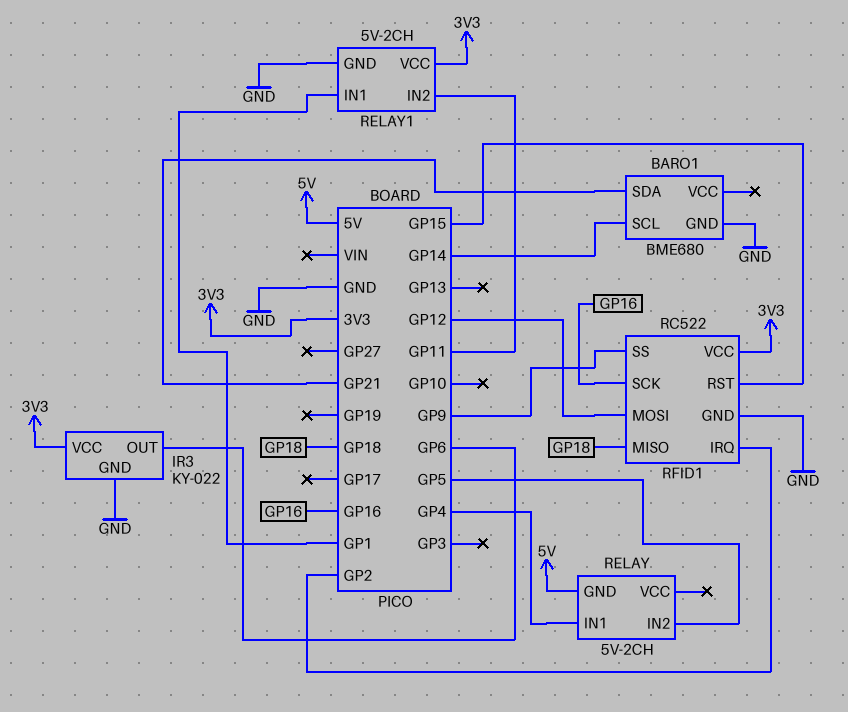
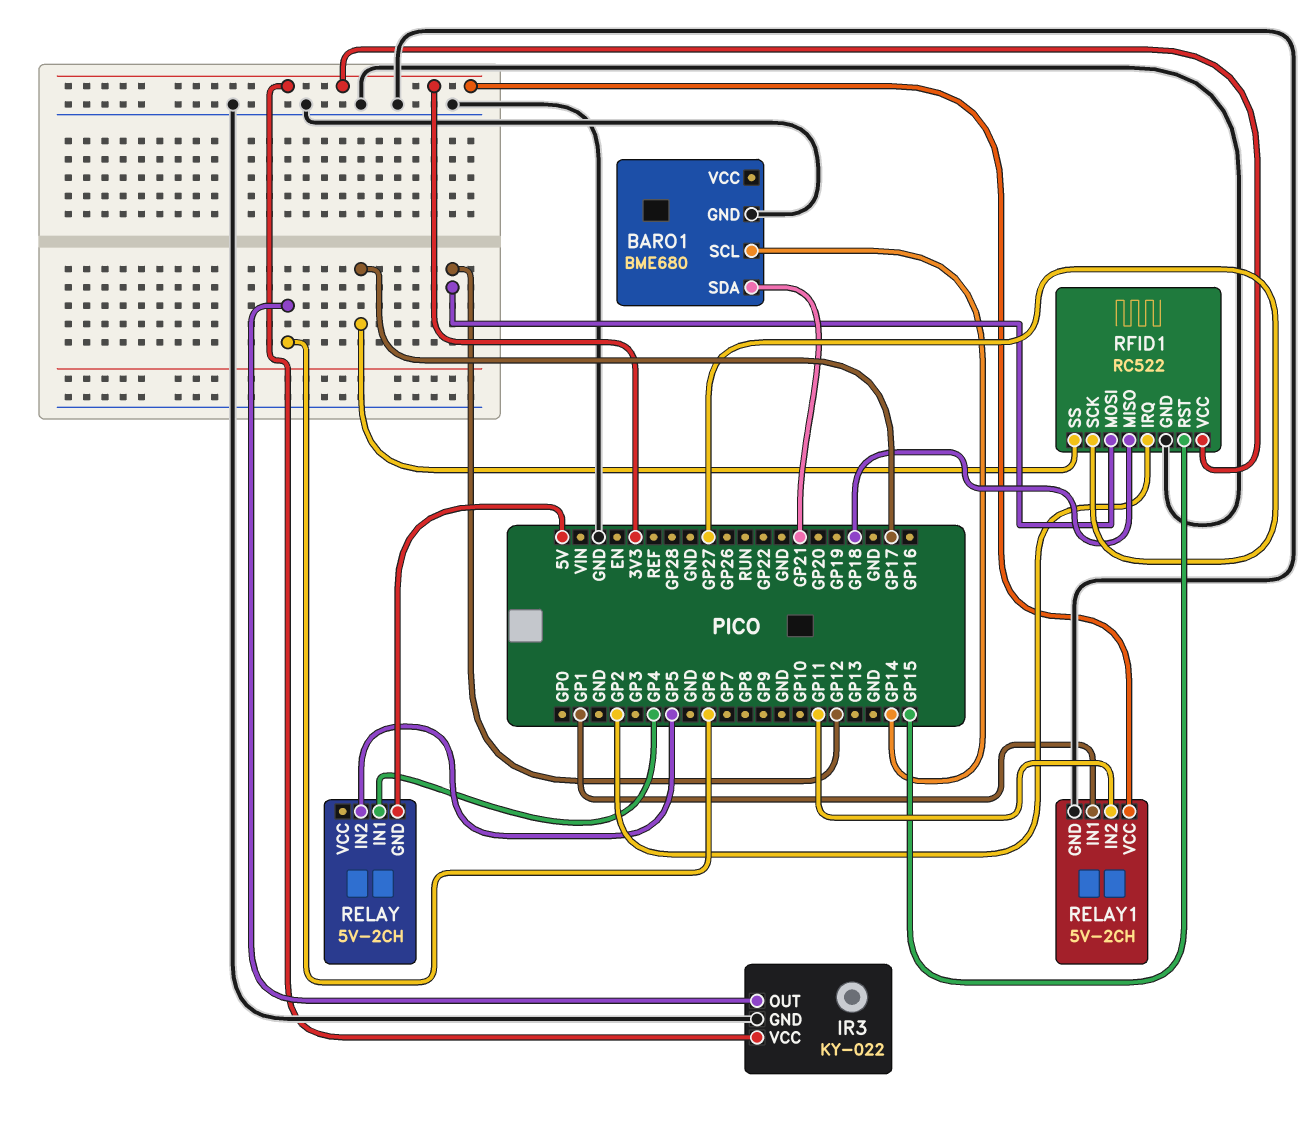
RFID1 pin SCK: GP16 -> GP27
RFID1 pin SS: GP9 -> GP17

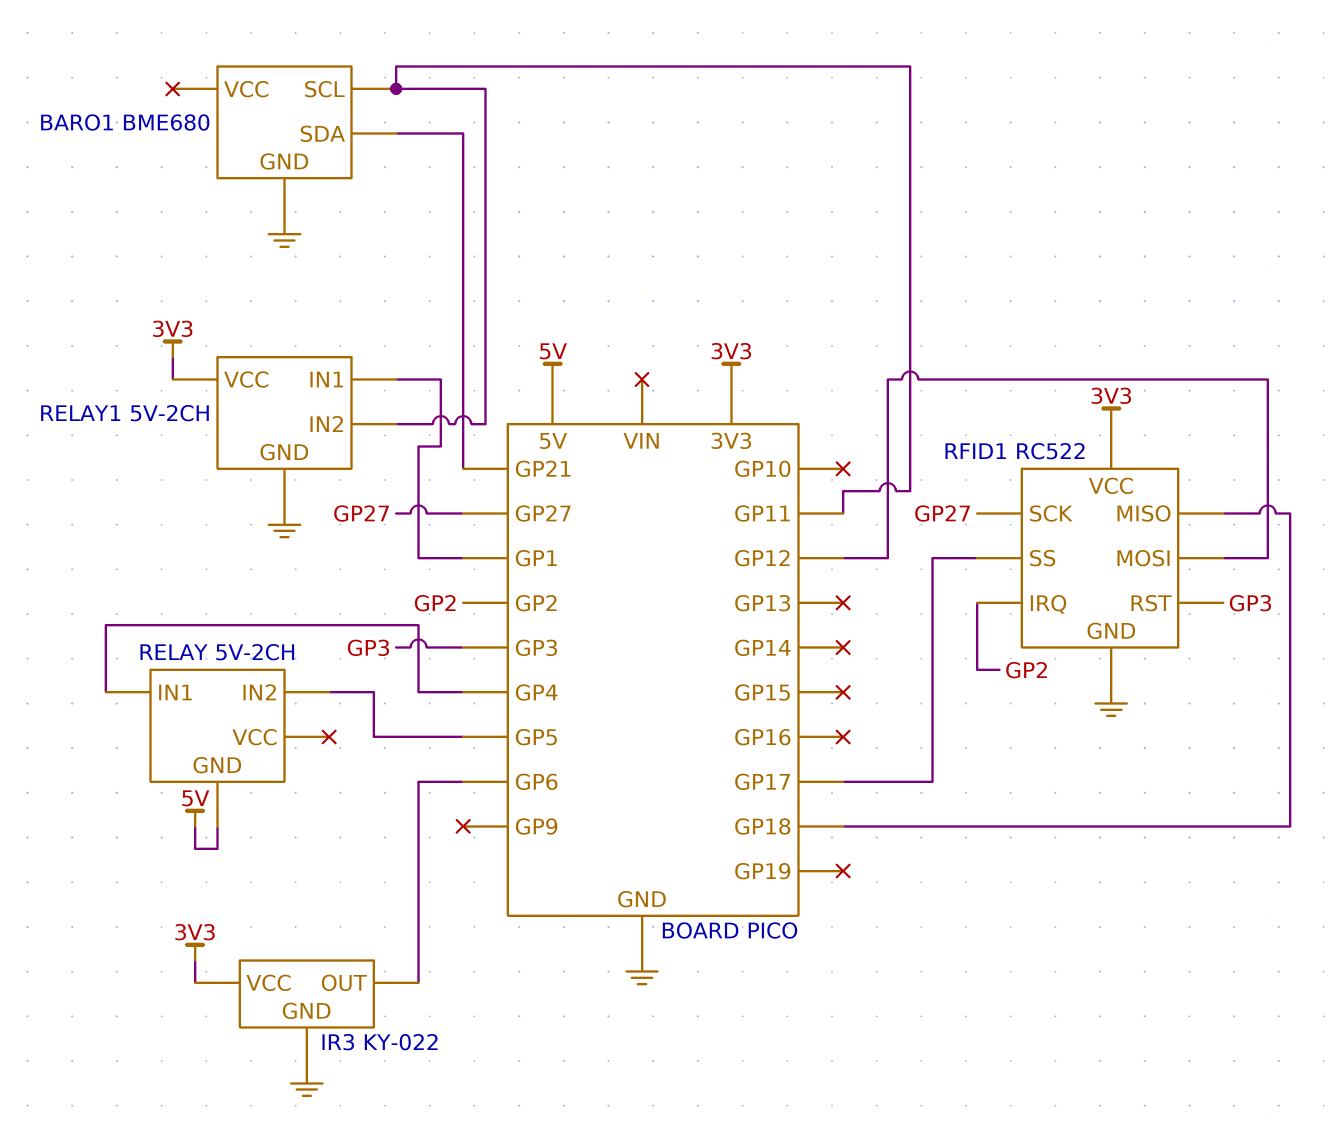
BARO1 pin SCL: GP14 -> GP11
RFID1 pin RST: GP15 -> GP3

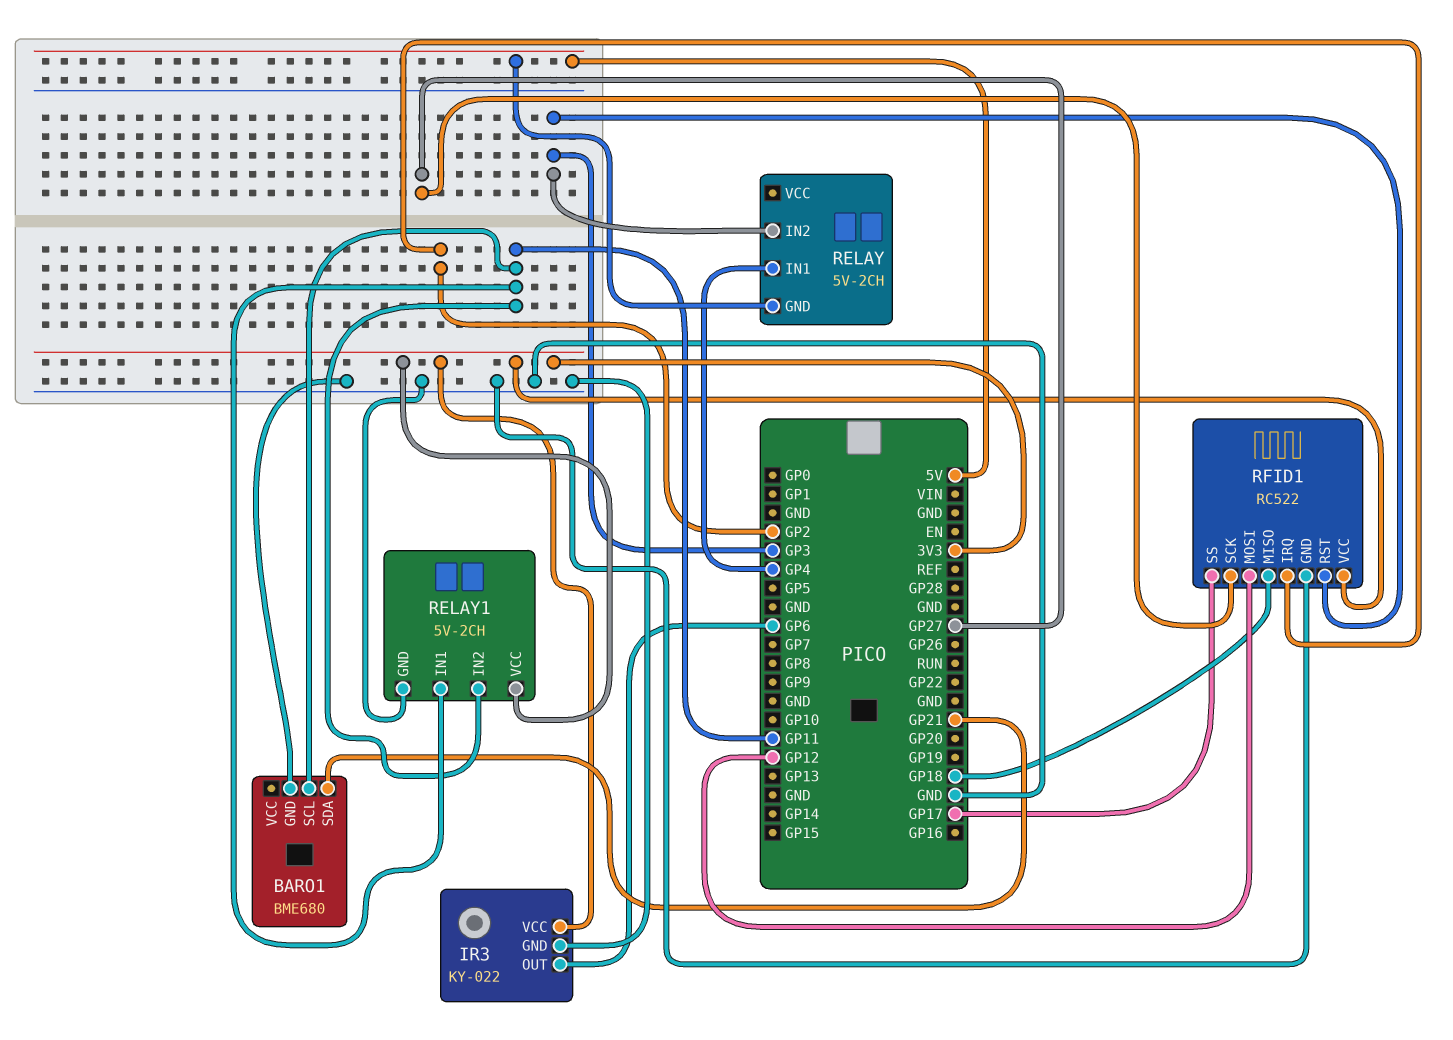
RELAY pin IN2: GP5 -> GP3
RELAY1 pin IN1: GP1 -> GP11

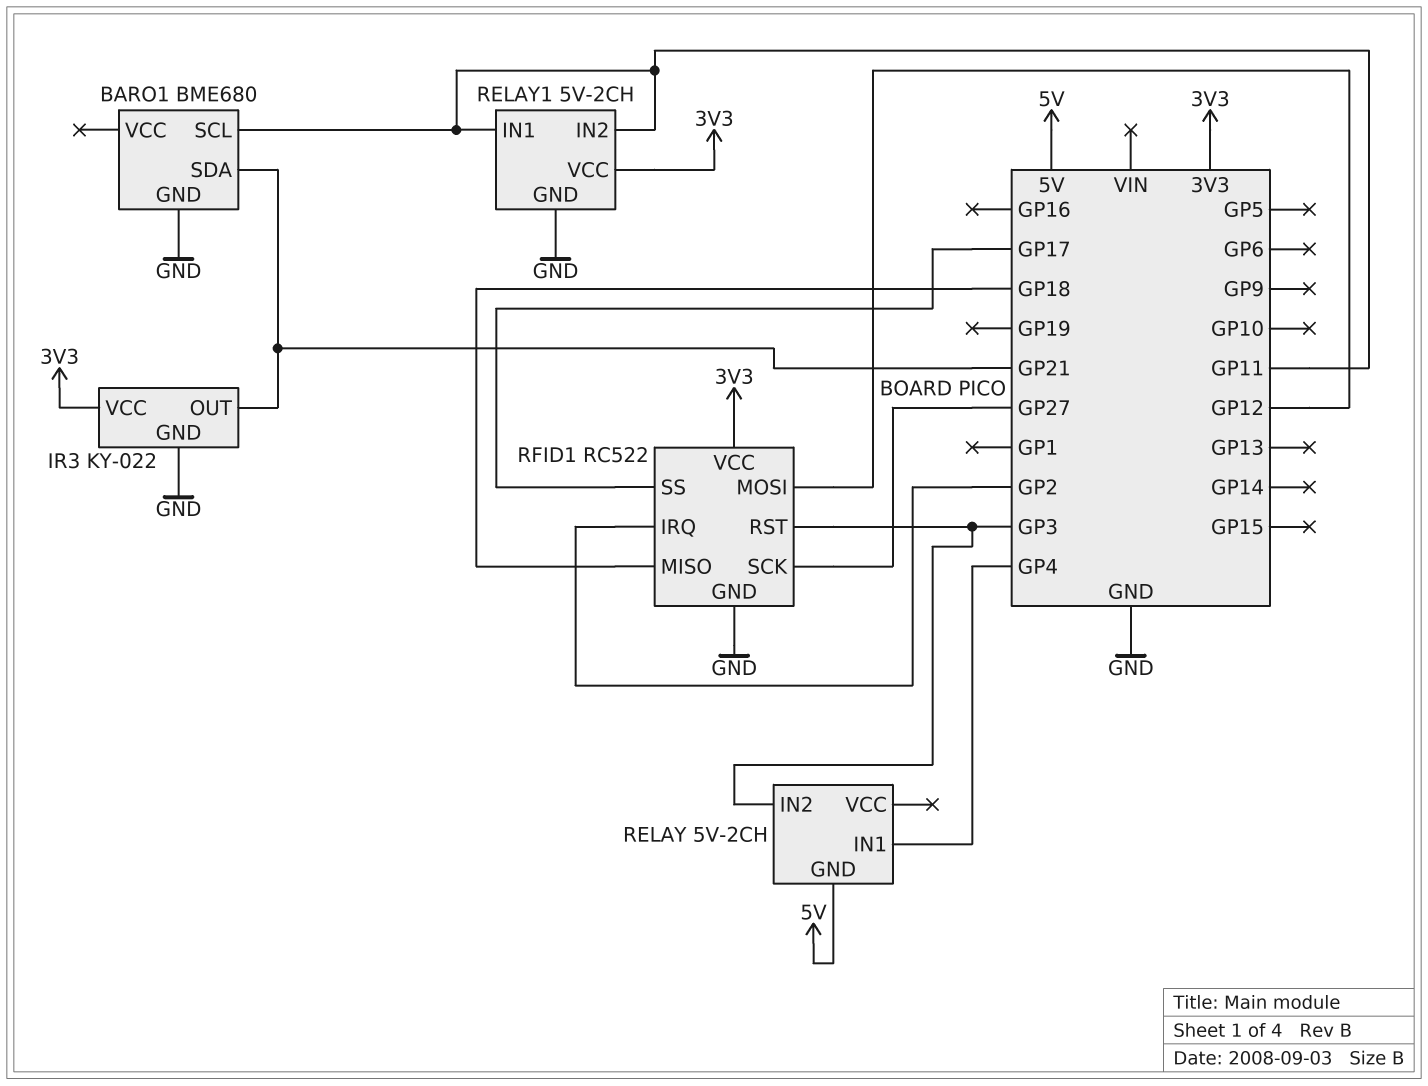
IR3 pin OUT: GP6 -> GP21

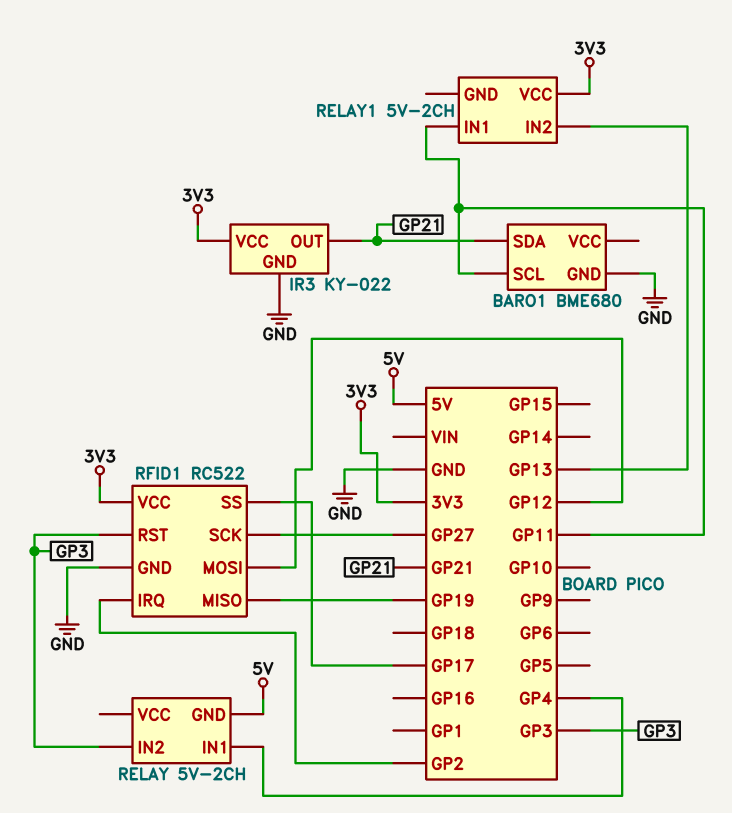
RELAY1 pin GND: GND -> none
RELAY1 pin IN2: GP11 -> GP13
RFID1 pin MISO: GP18 -> GP19

